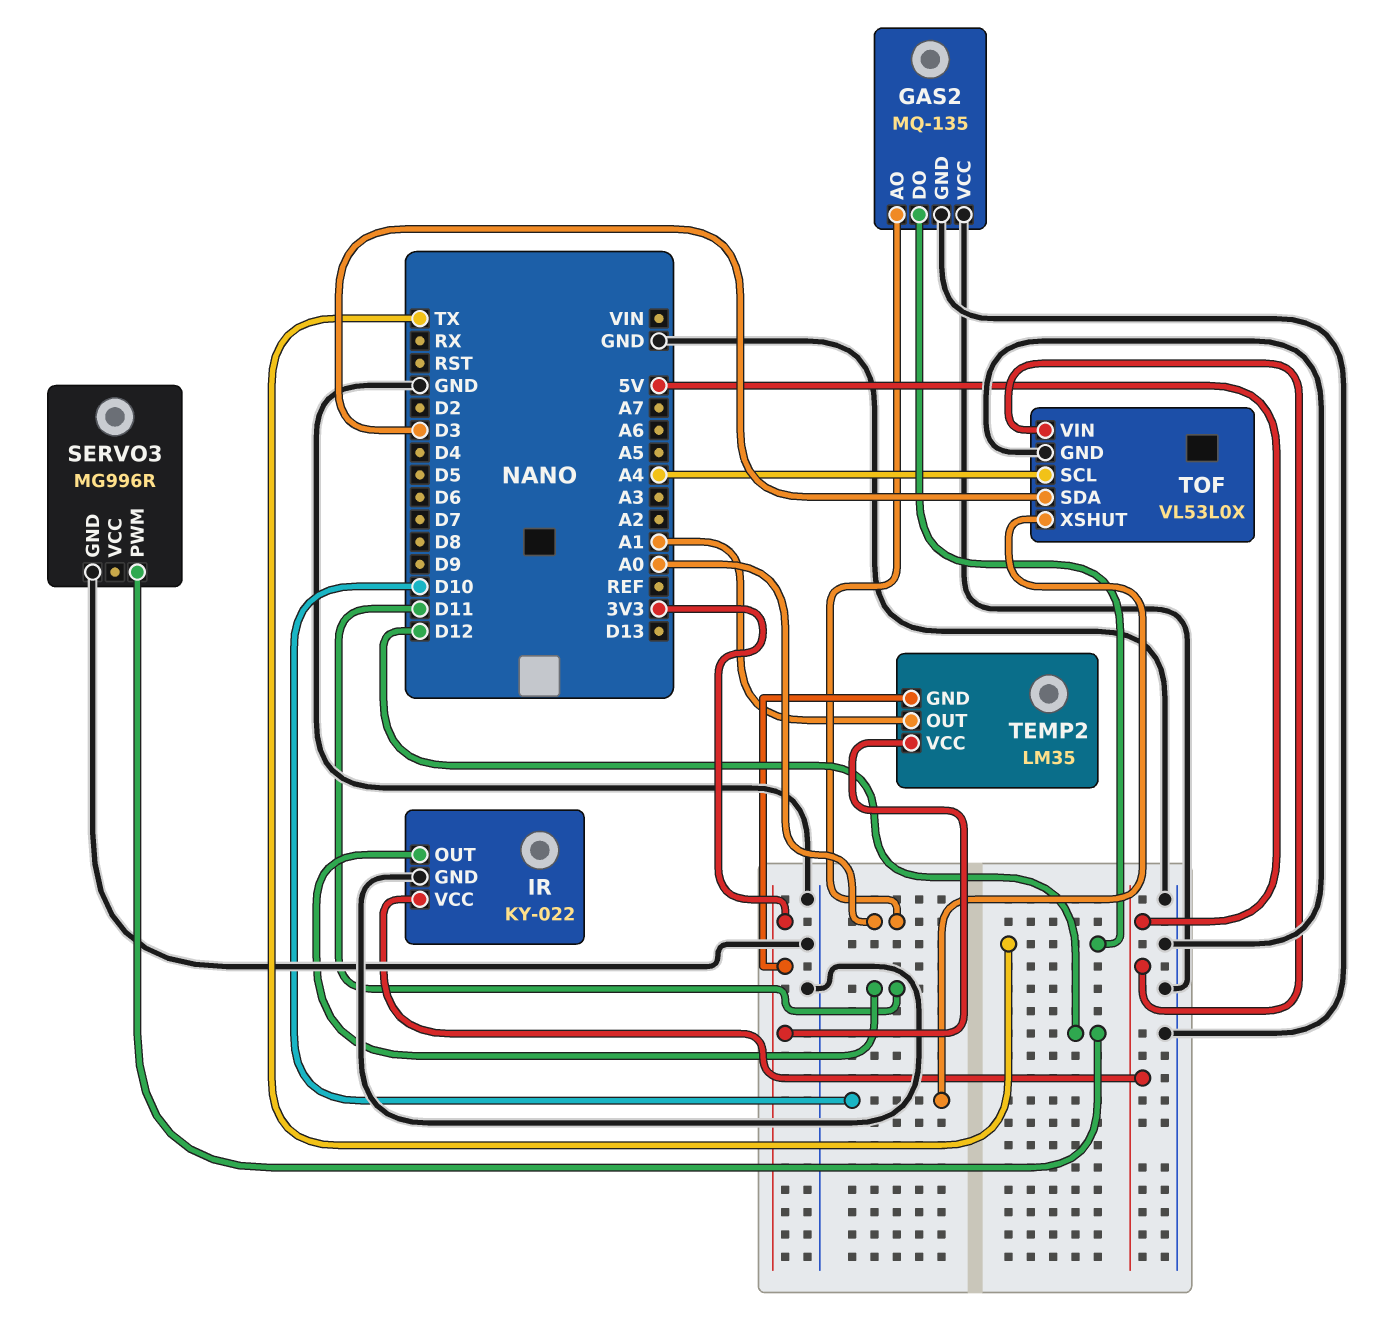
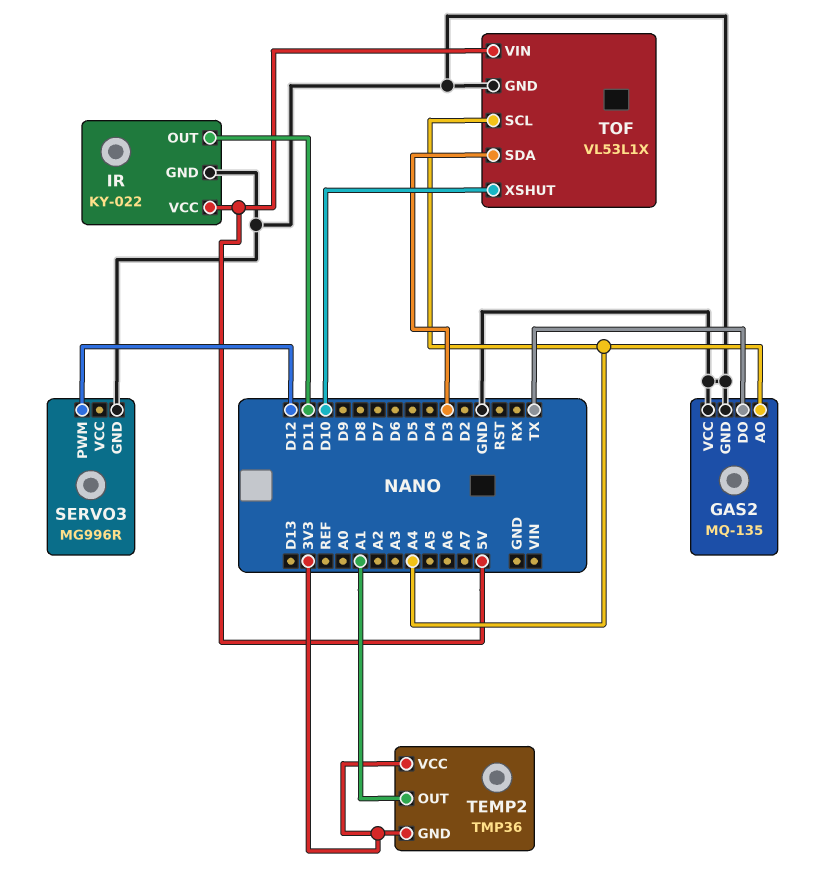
GAS2 pin AO: A0 -> A4
TEMP2: LM35 -> TMP36
TOF: VL53L0X -> VL53L1X

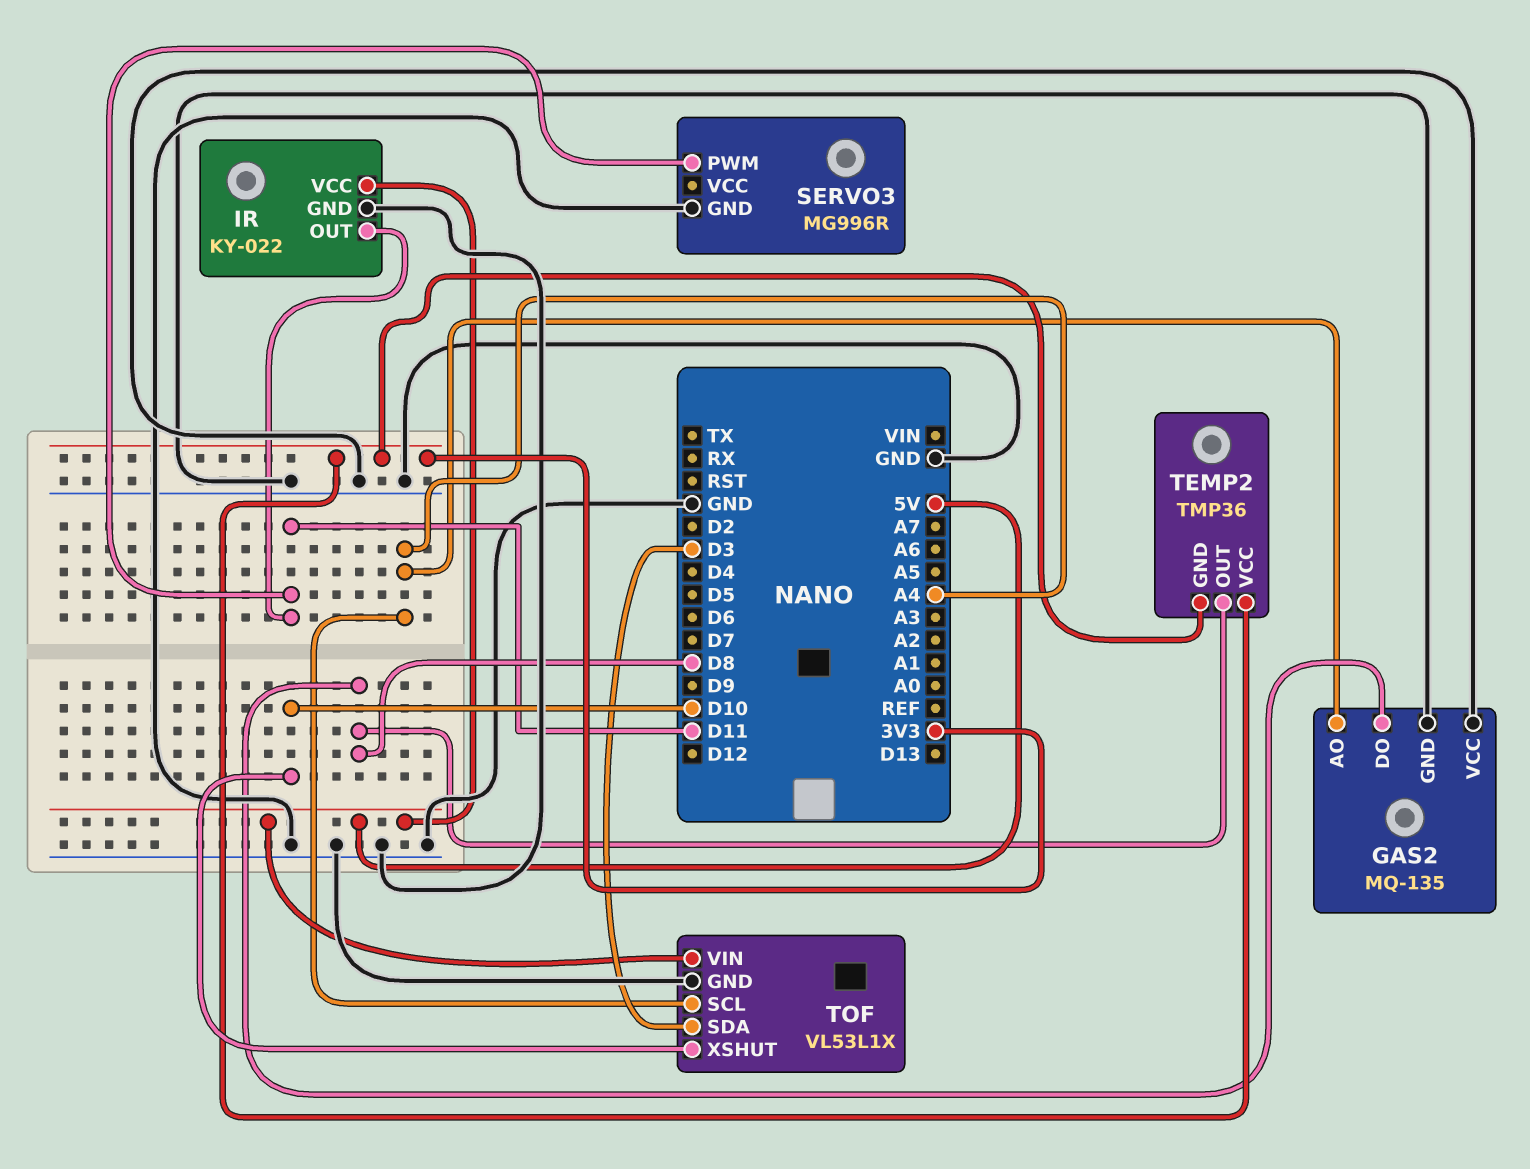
GAS2 pin DO: TX -> D8
SERVO3 pin PWM: D12 -> D11
TEMP2 pin OUT: A1 -> D8

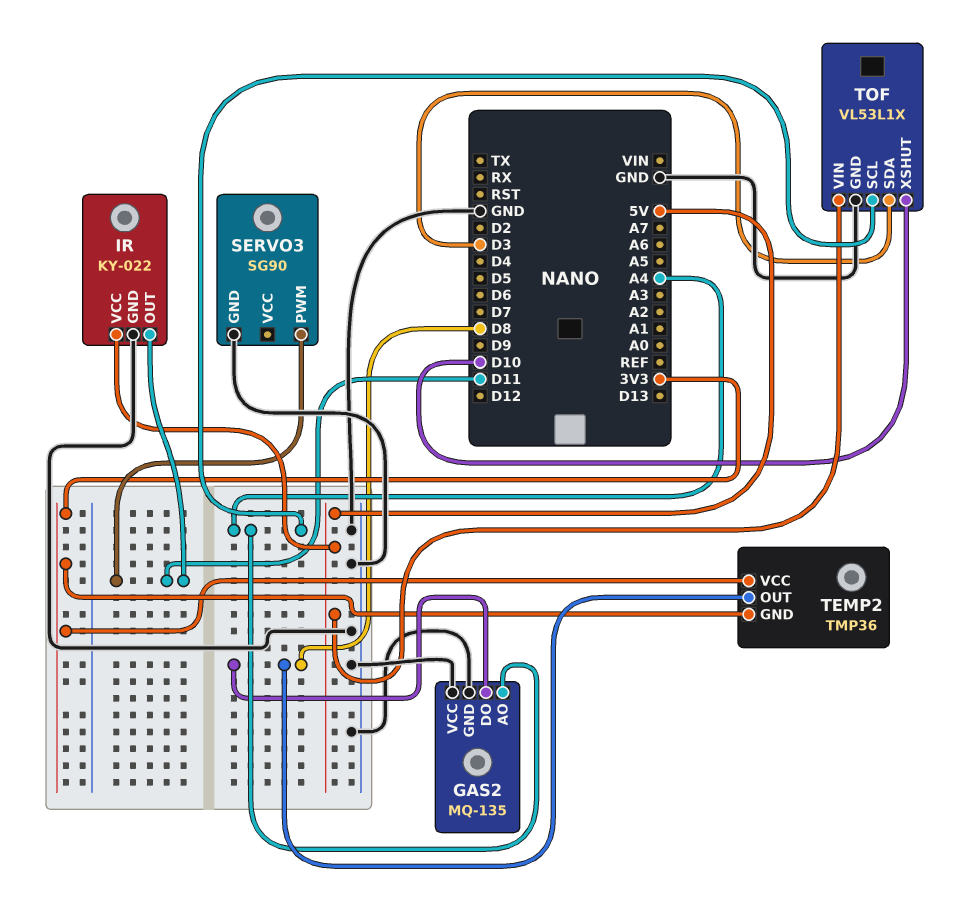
SERVO3: MG996R -> SG90

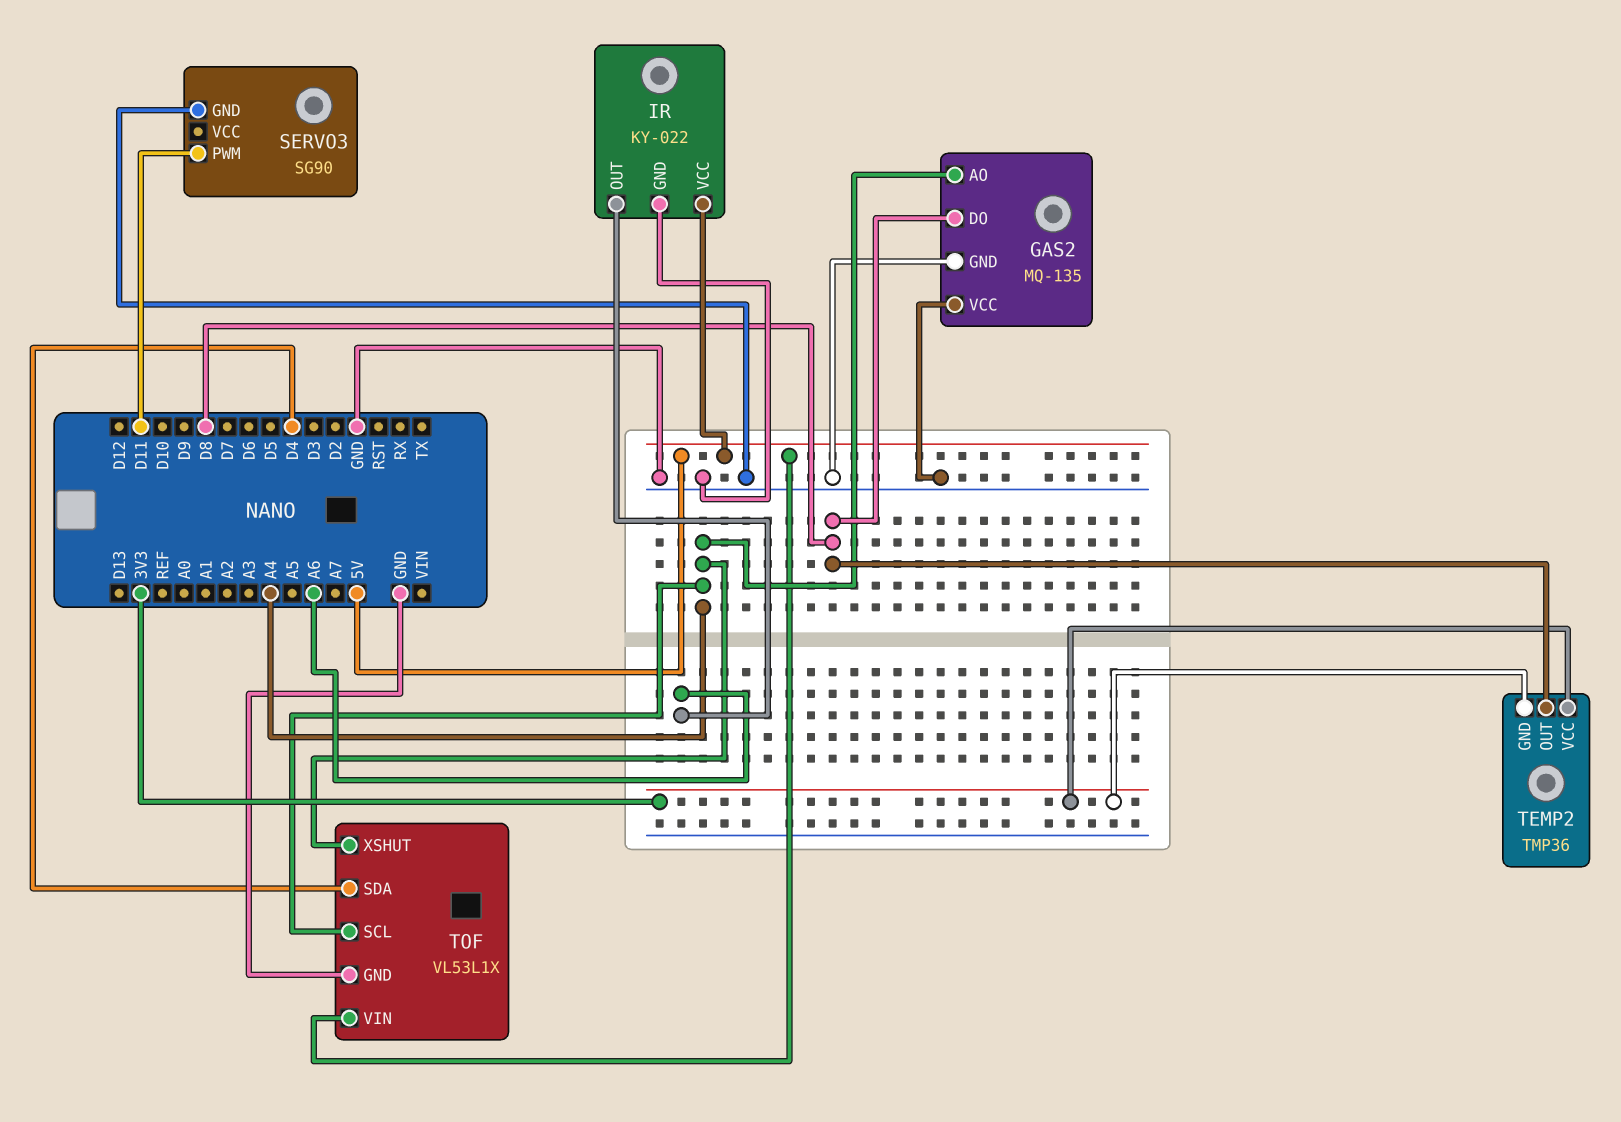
IR pin OUT: D11 -> A6
TOF pin SDA: D3 -> D4
TOF pin XSHUT: D10 -> A4

